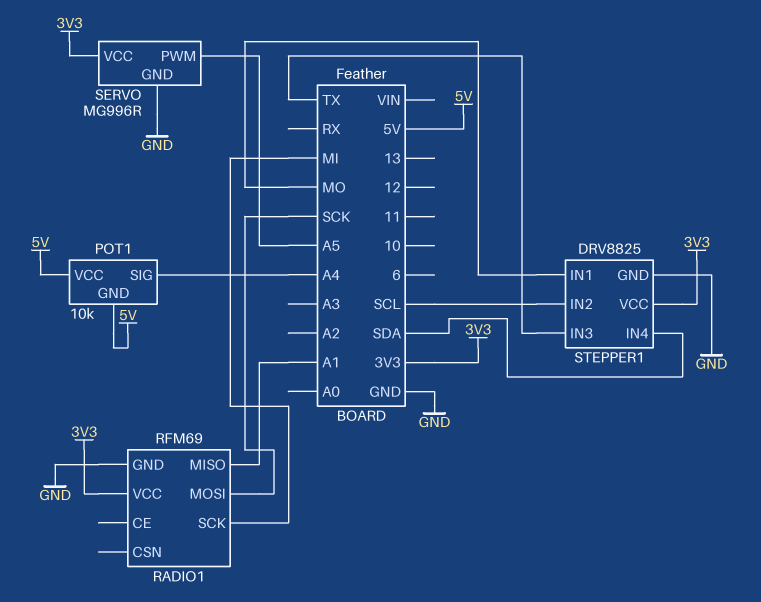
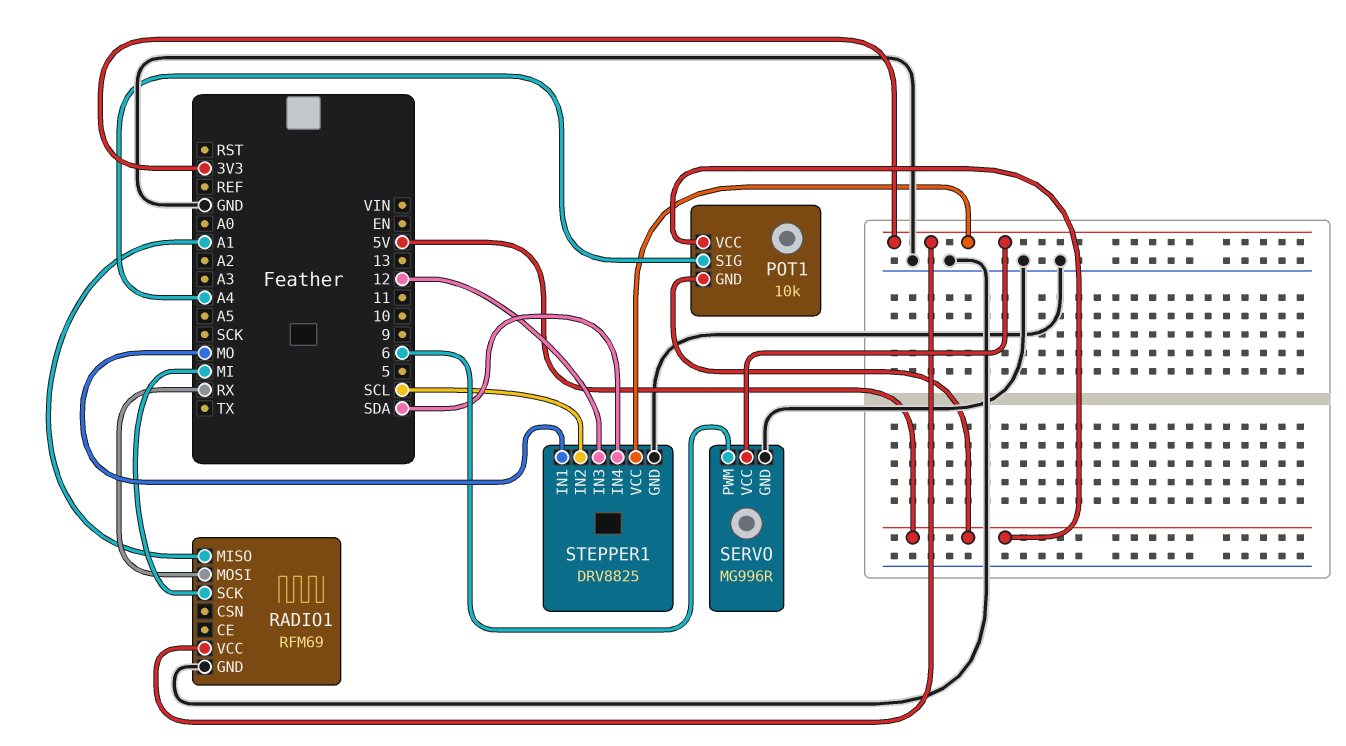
RADIO1 pin MOSI: SCK -> RX
SERVO pin PWM: A5 -> 6
STEPPER1 pin IN3: TX -> 12

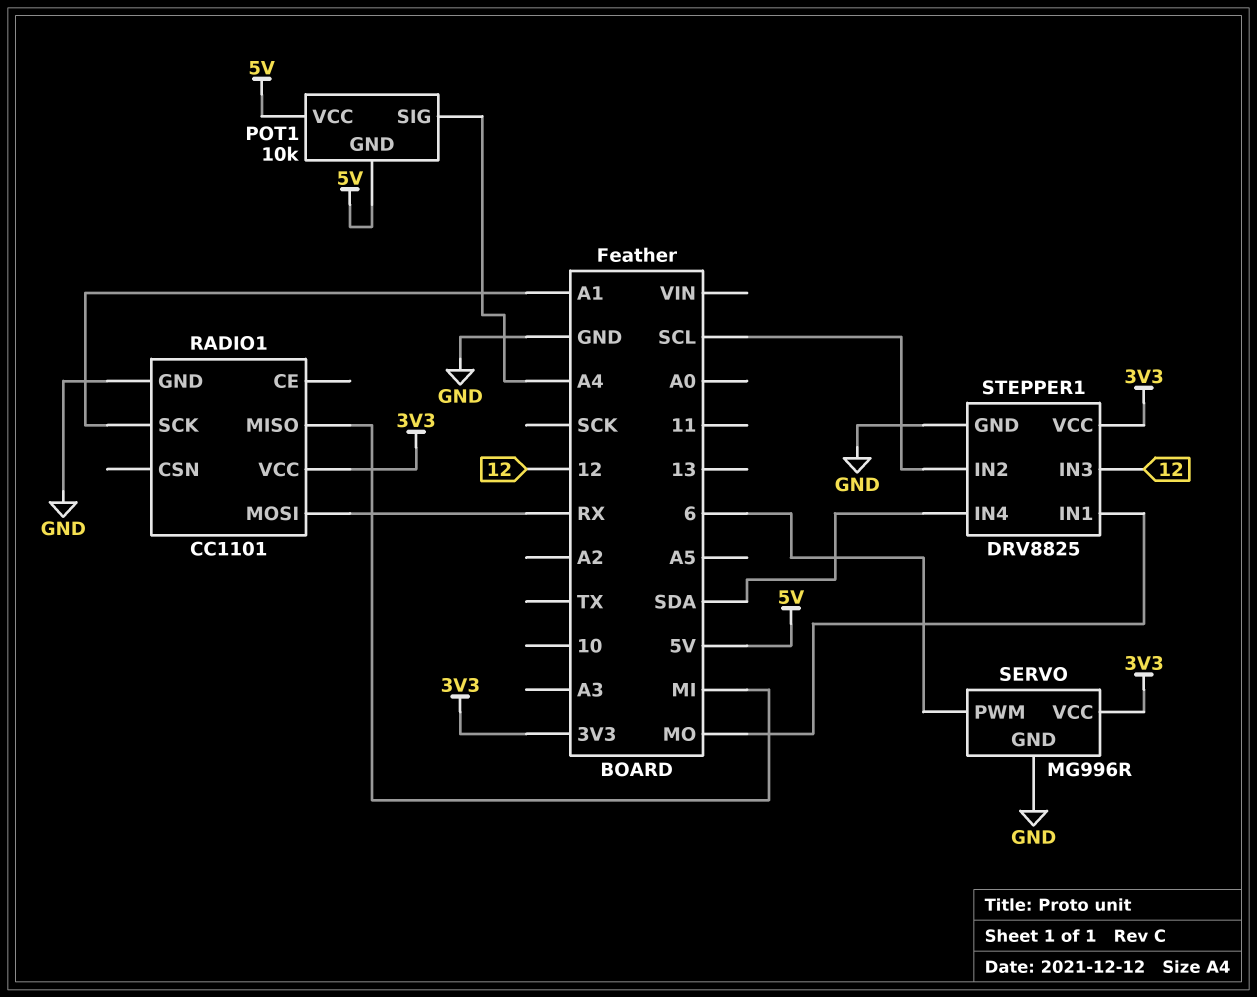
RADIO1: RFM69 -> CC1101
RADIO1 pin MISO: A1 -> MI
RADIO1 pin SCK: MI -> A1

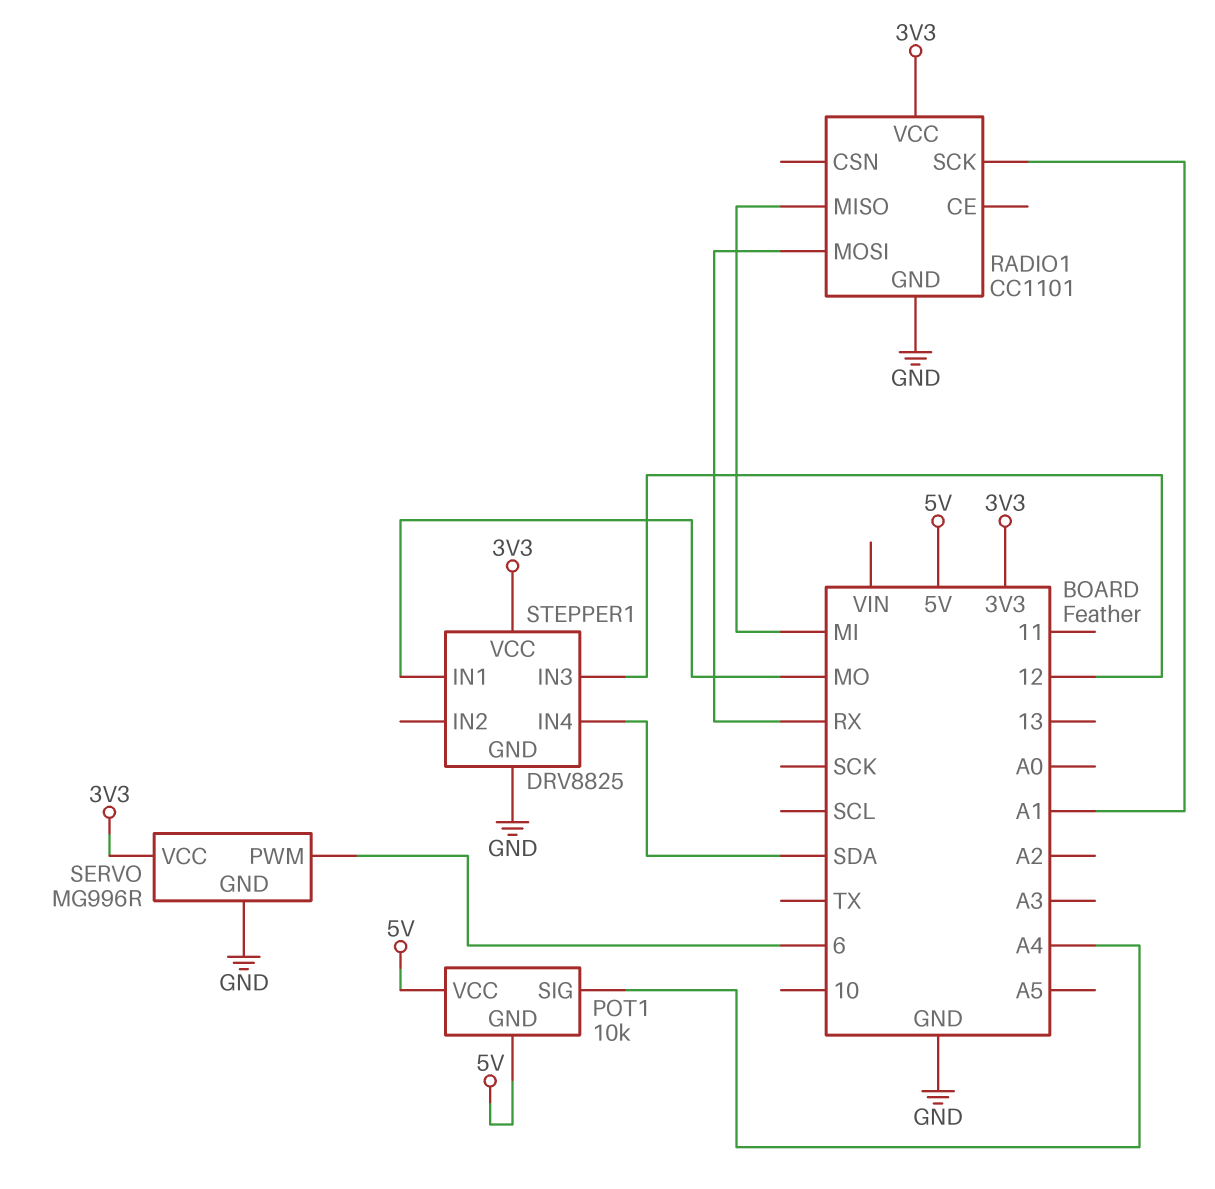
STEPPER1 pin IN2: SCL -> none

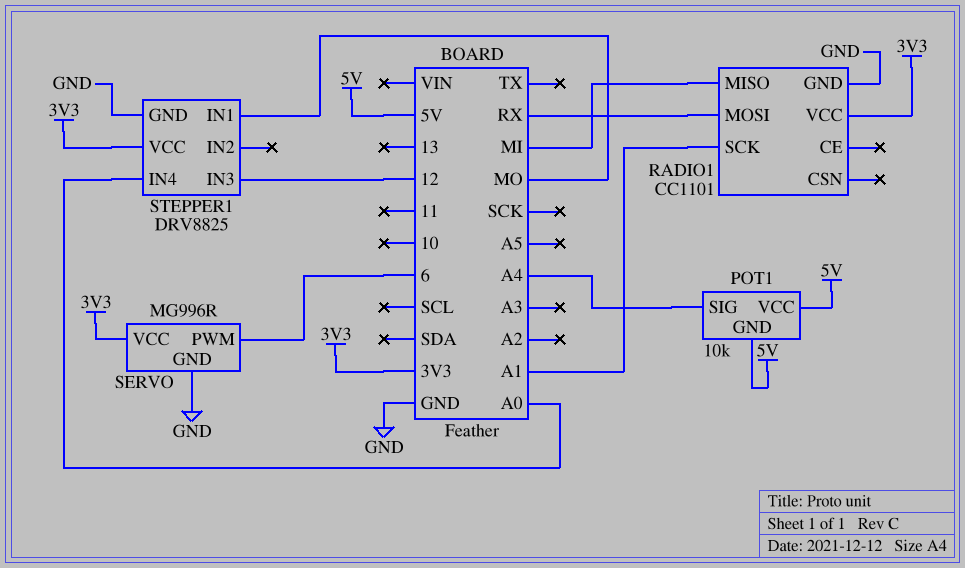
STEPPER1 pin IN4: SDA -> A0

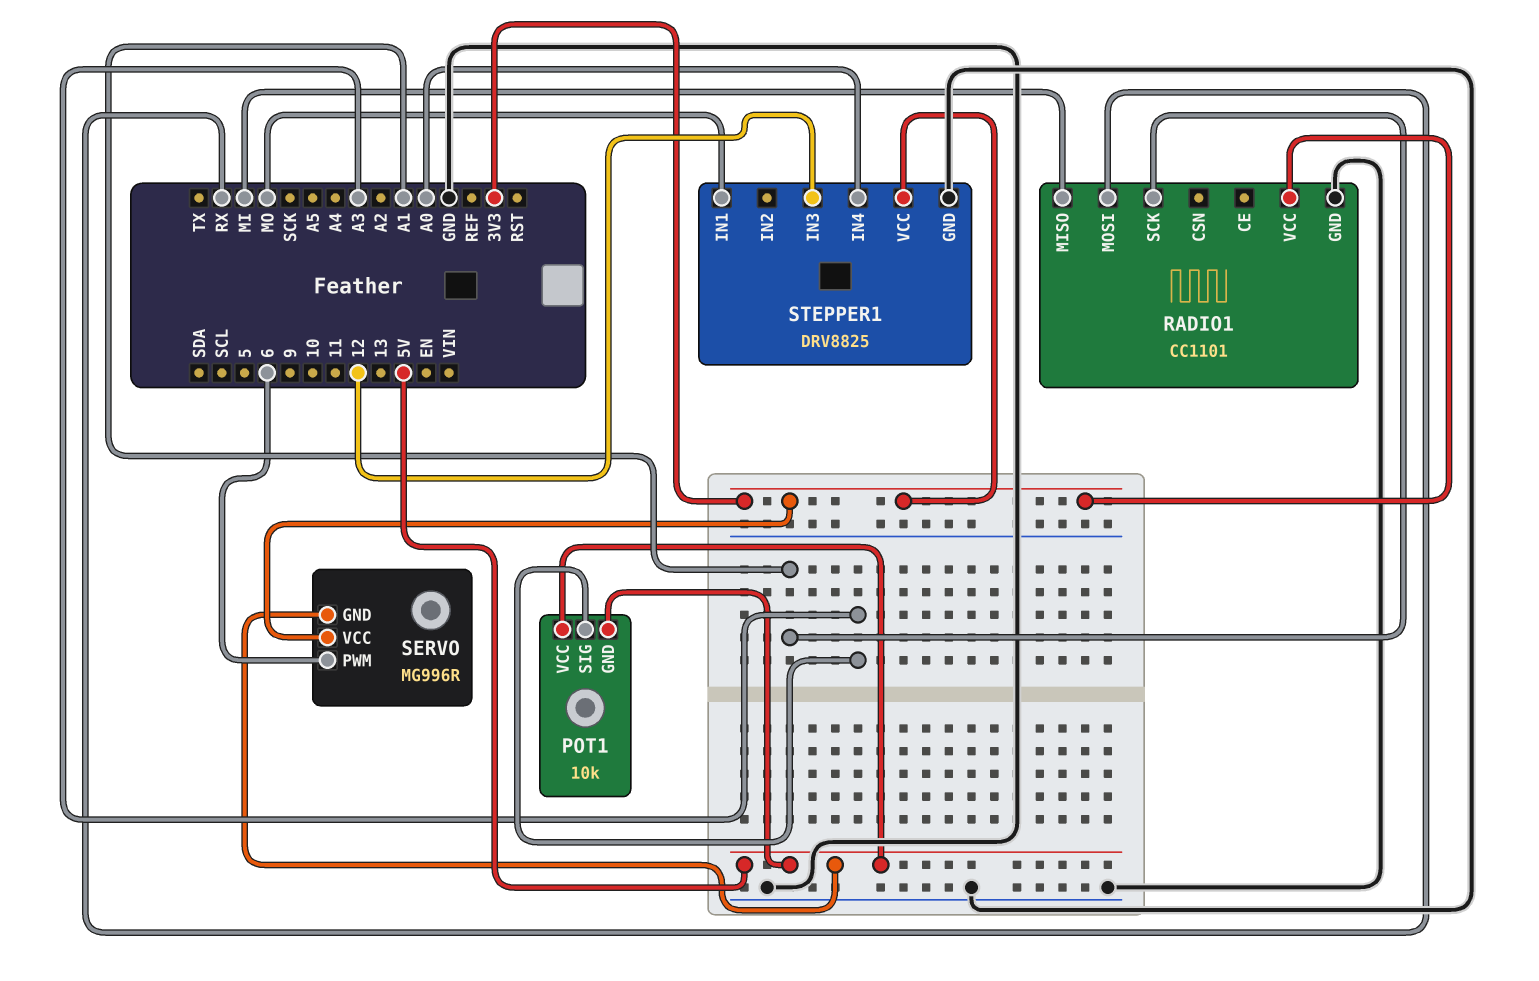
POT1 pin SIG: A4 -> A3
SERVO pin GND: GND -> 5V

